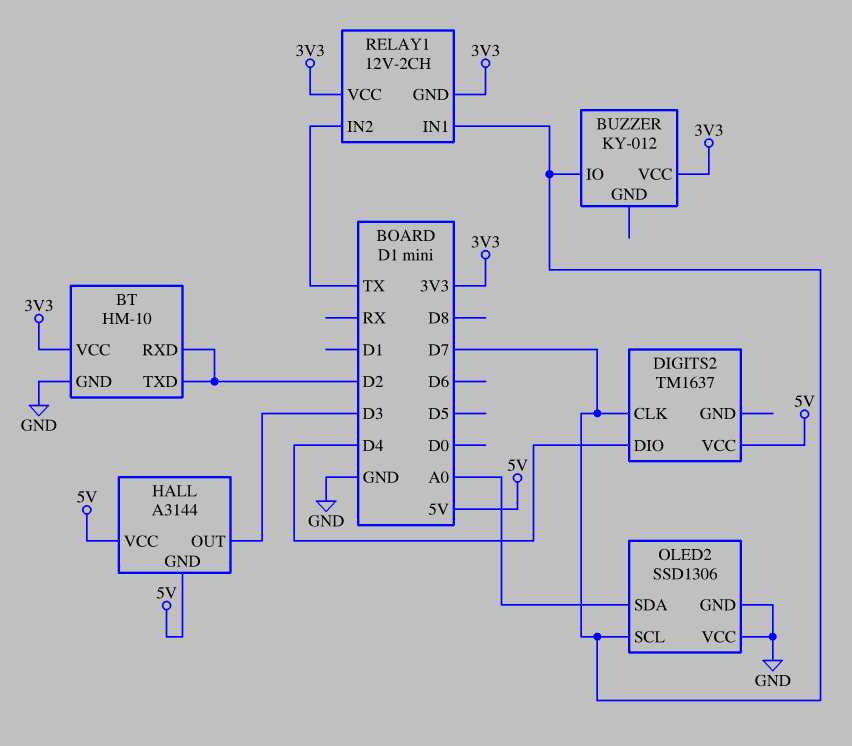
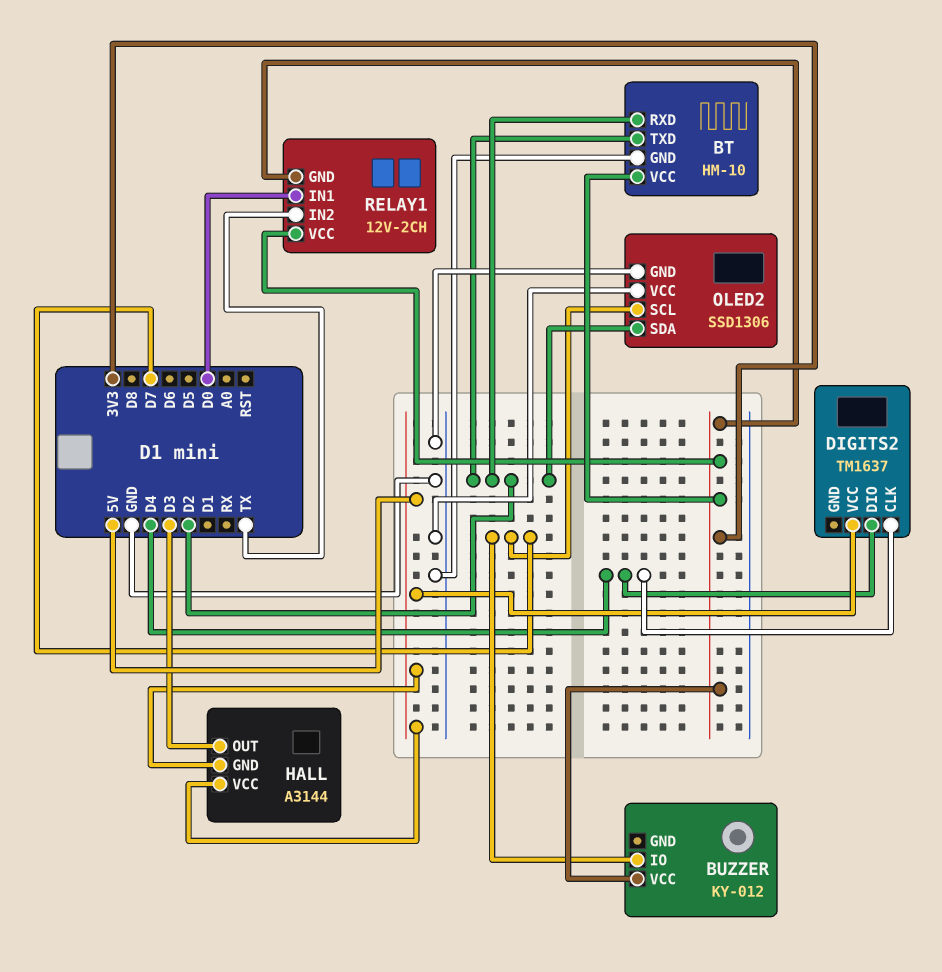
DIGITS2 pin CLK: D7 -> D4
OLED2 pin SDA: A0 -> D2
RELAY1 pin IN1: D7 -> D0

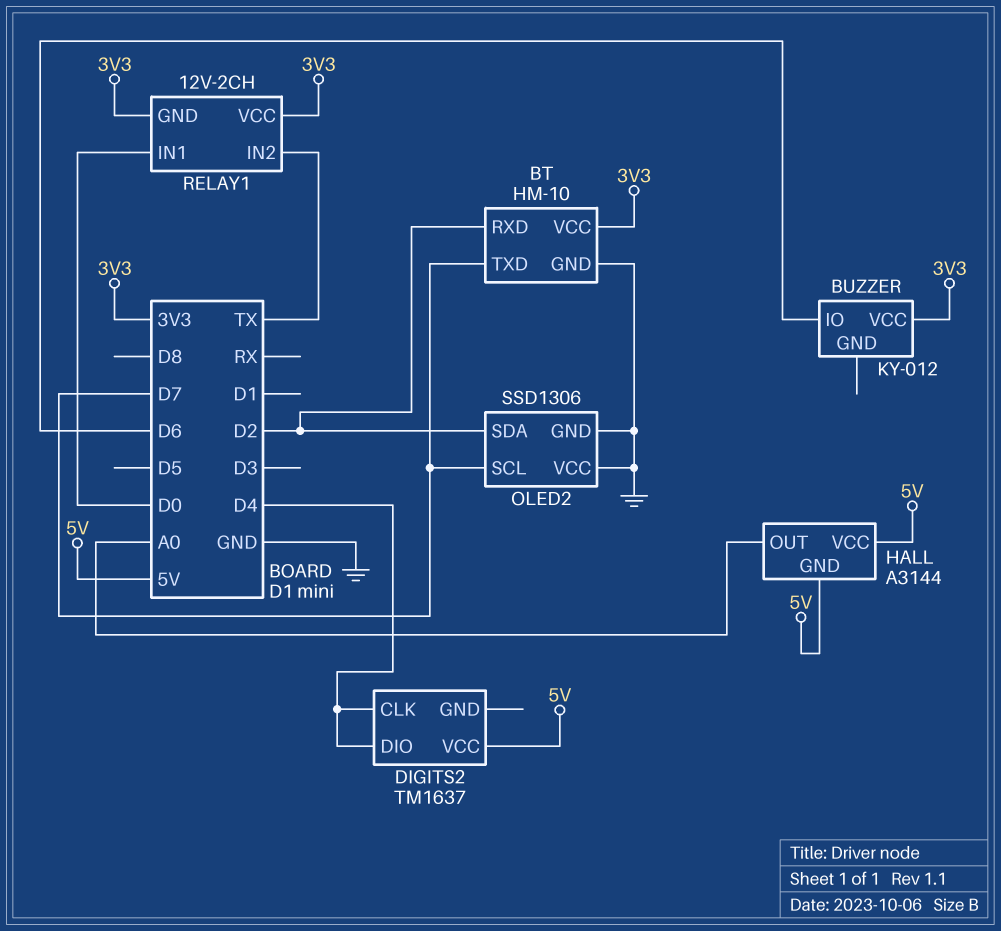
BT pin TXD: D2 -> D7
BUZZER pin IO: D7 -> D6
HALL pin OUT: D3 -> A0

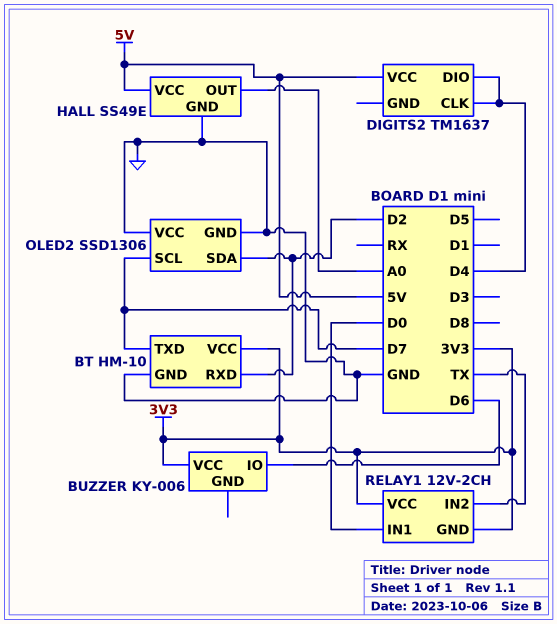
BUZZER: KY-012 -> KY-006
HALL: A3144 -> SS49E
HALL pin GND: 5V -> GND

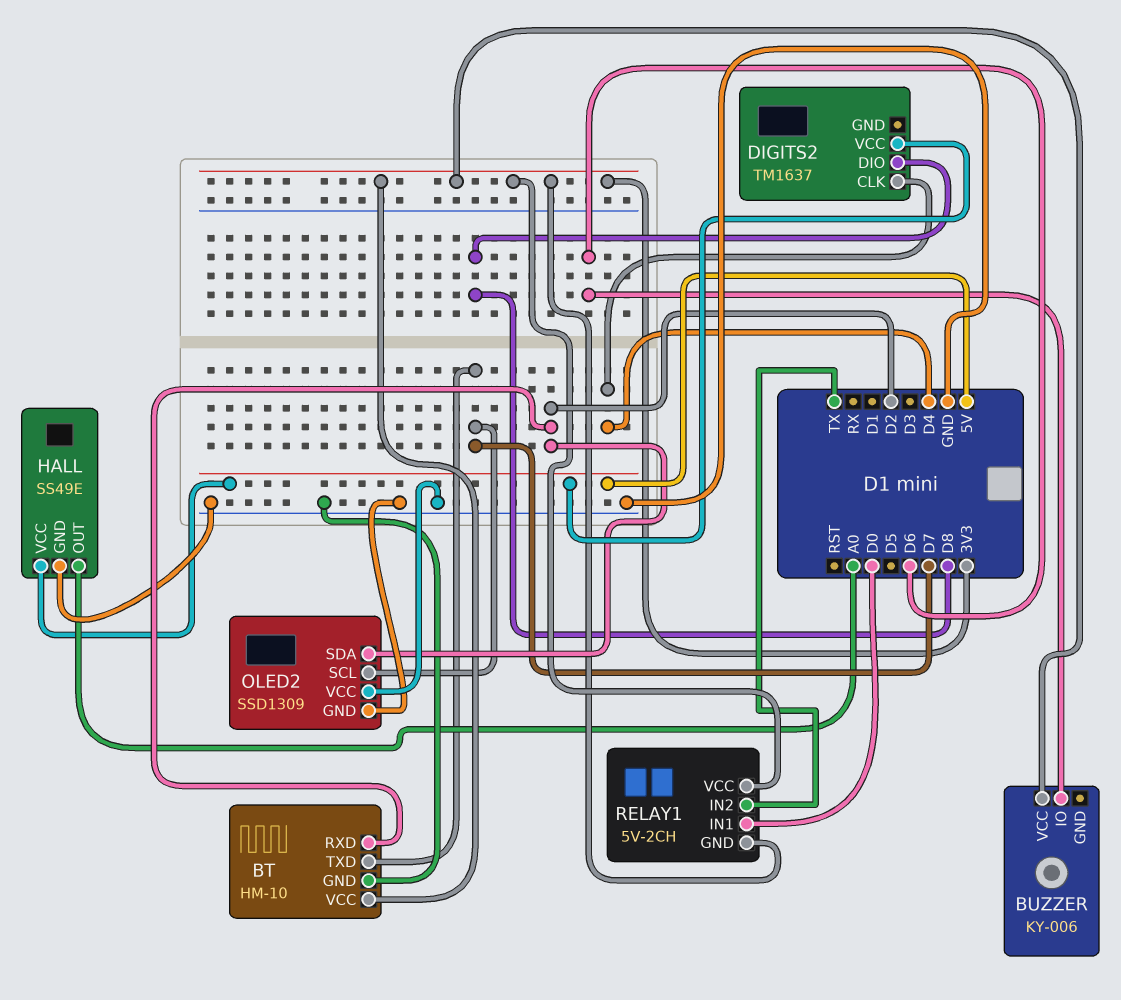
DIGITS2 pin DIO: D4 -> D8
OLED2: SSD1306 -> SSD1309
RELAY1: 12V-2CH -> 5V-2CH

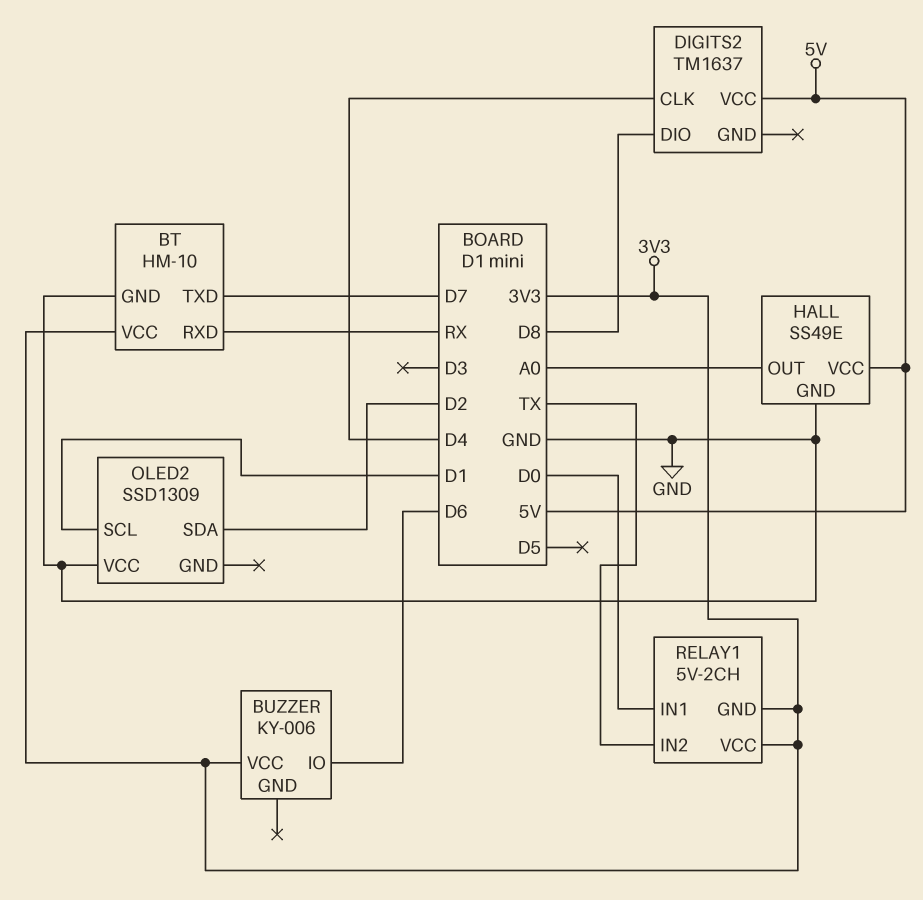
BT pin RXD: D2 -> RX
OLED2 pin GND: GND -> none
OLED2 pin SCL: D7 -> D1

